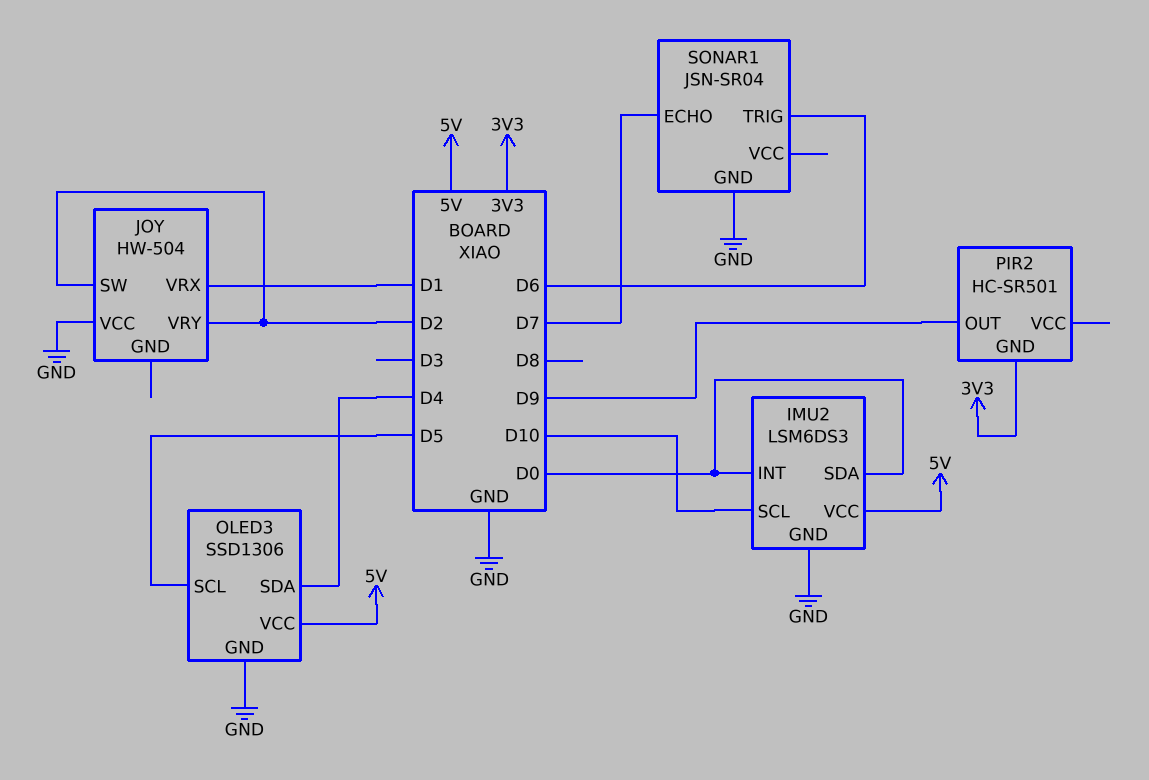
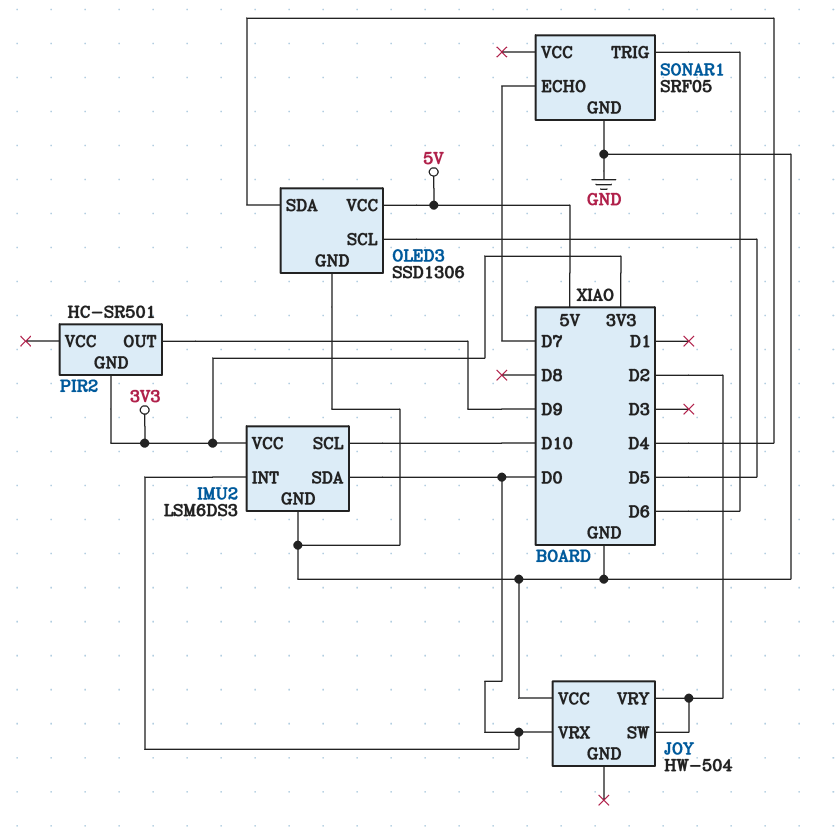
IMU2 pin VCC: 5V -> 3V3
JOY pin VRX: D1 -> D0
SONAR1: JSN-SR04 -> SRF05

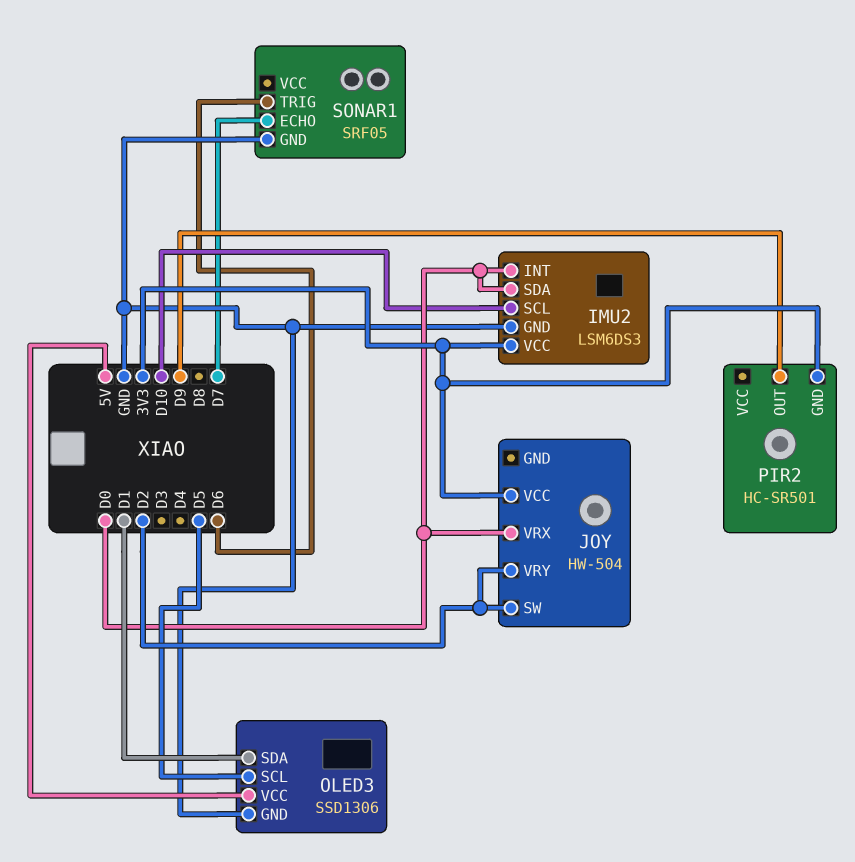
JOY pin VCC: GND -> 3V3
OLED3 pin SDA: D4 -> D1

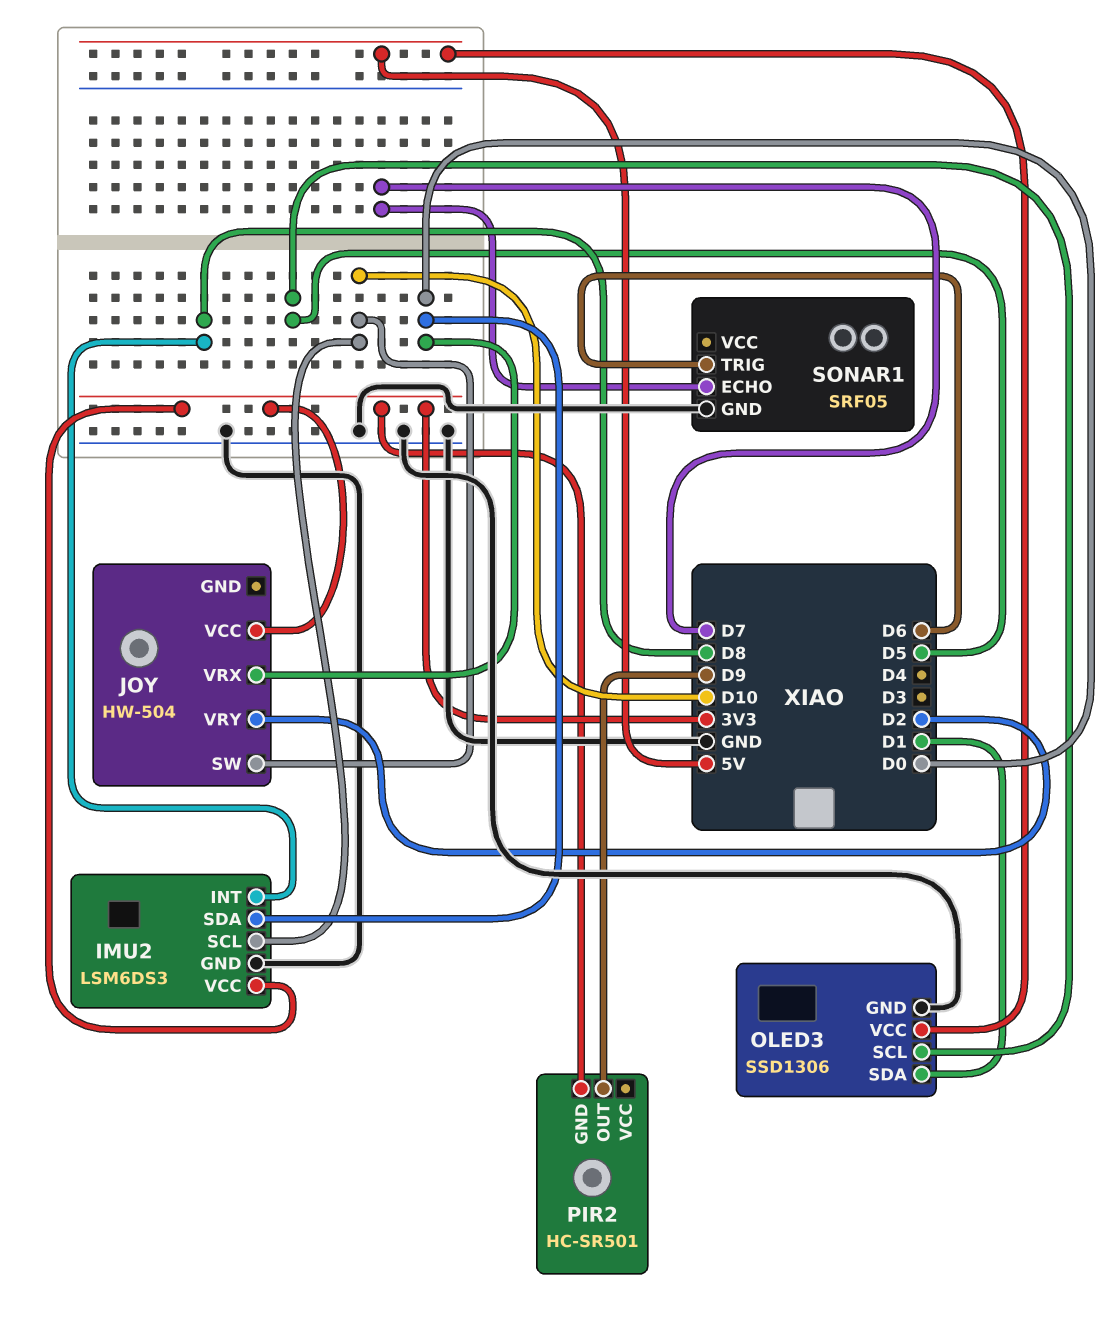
IMU2 pin INT: D0 -> D8
JOY pin SW: D2 -> D10

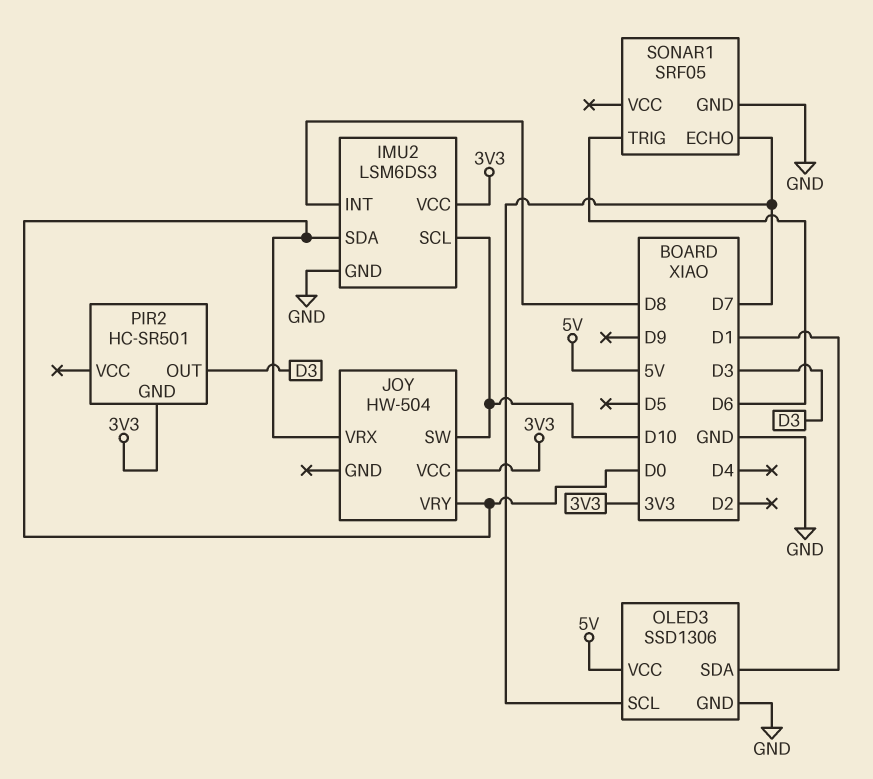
JOY pin VRY: D2 -> D0
OLED3 pin SCL: D5 -> D7
PIR2 pin OUT: D9 -> D3

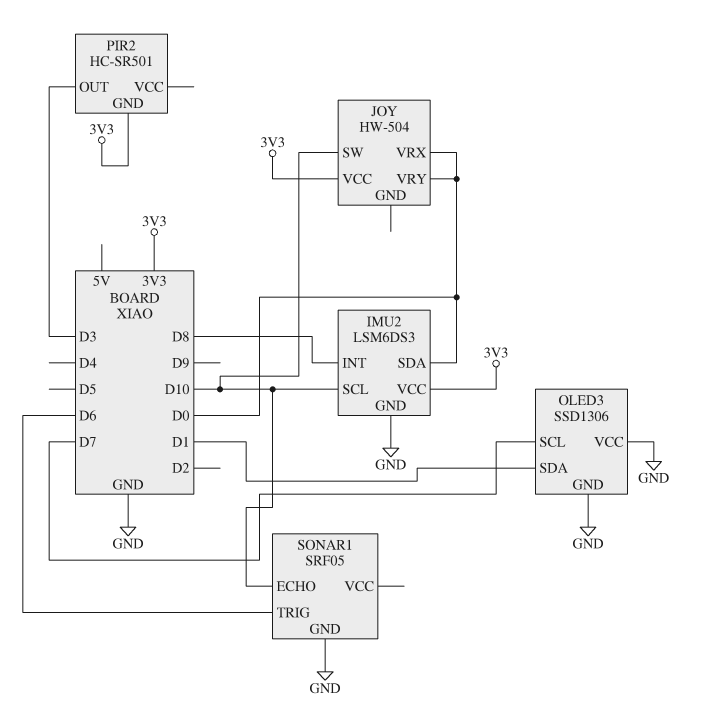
OLED3 pin VCC: 5V -> GND
SONAR1 pin ECHO: D7 -> D10

